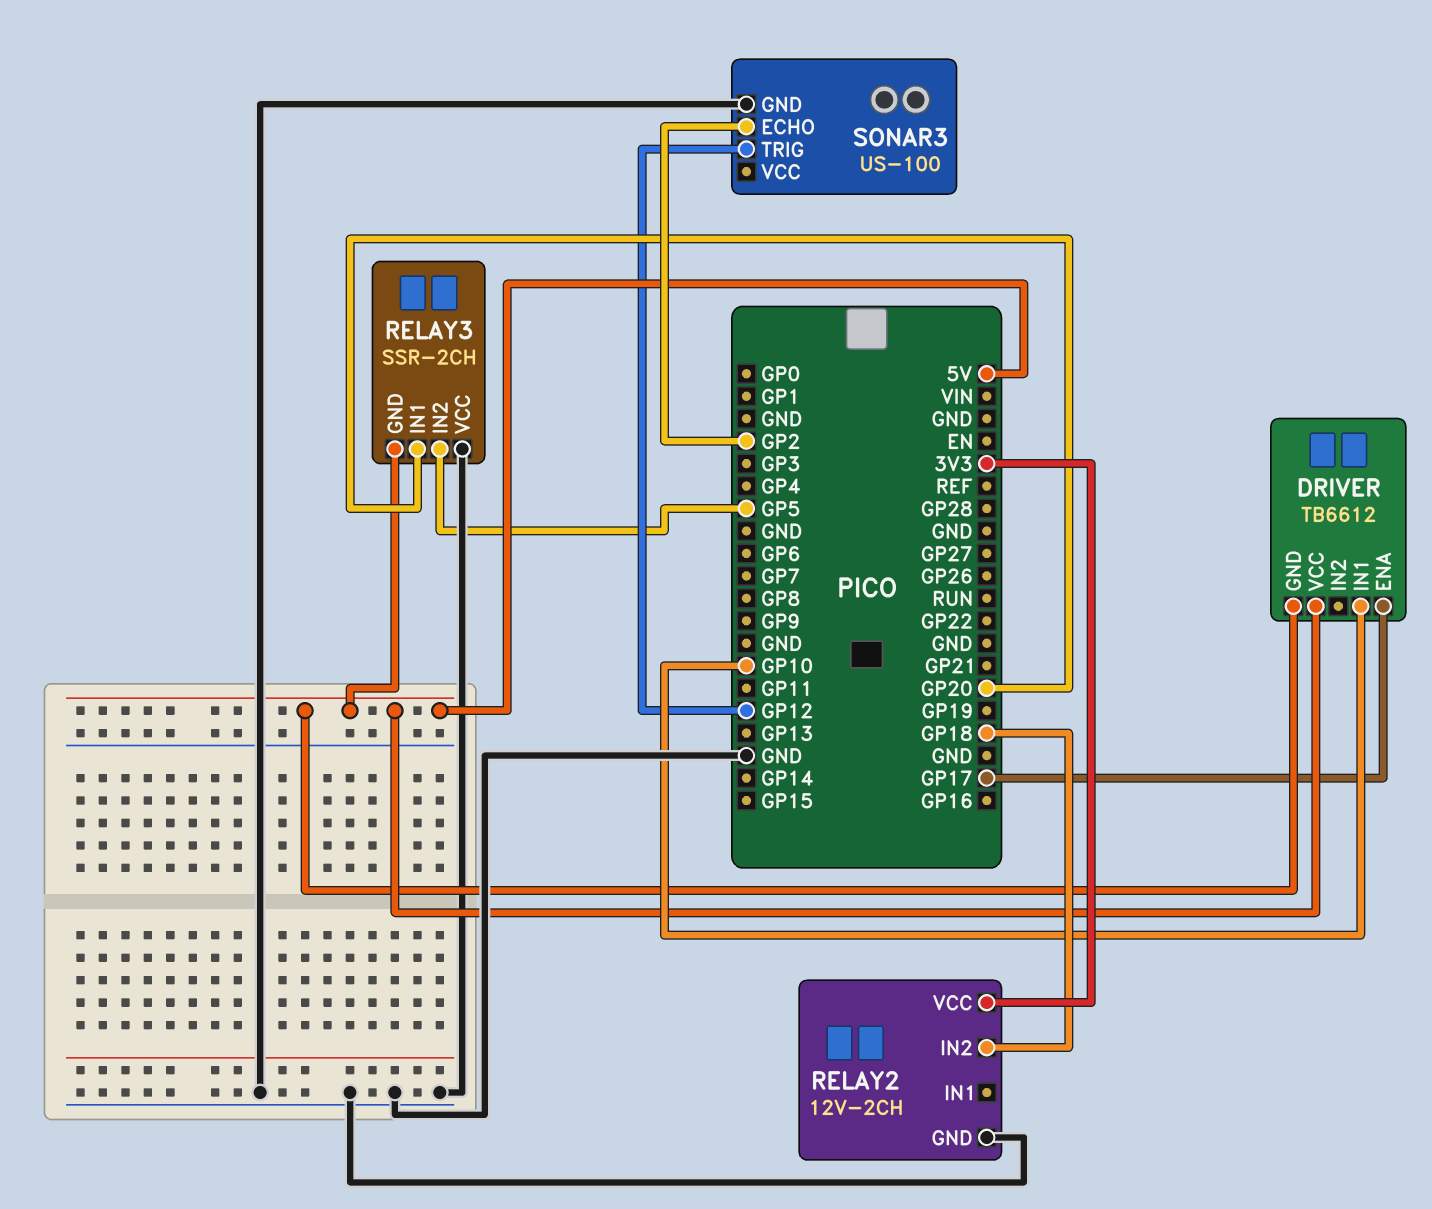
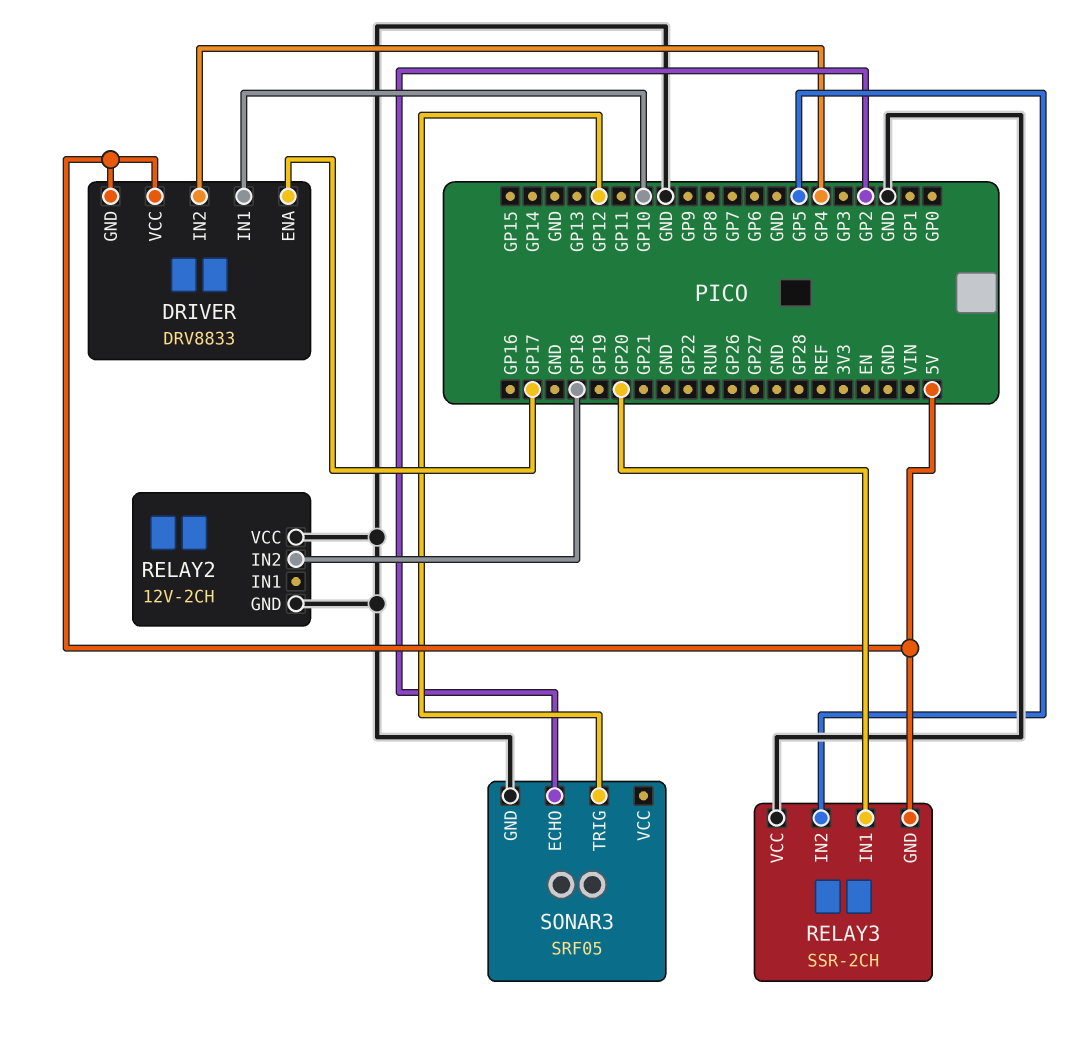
DRIVER: TB6612 -> DRV8833
DRIVER pin IN2: none -> GP4
RELAY2 pin VCC: 3V3 -> GND
SONAR3: US-100 -> SRF05

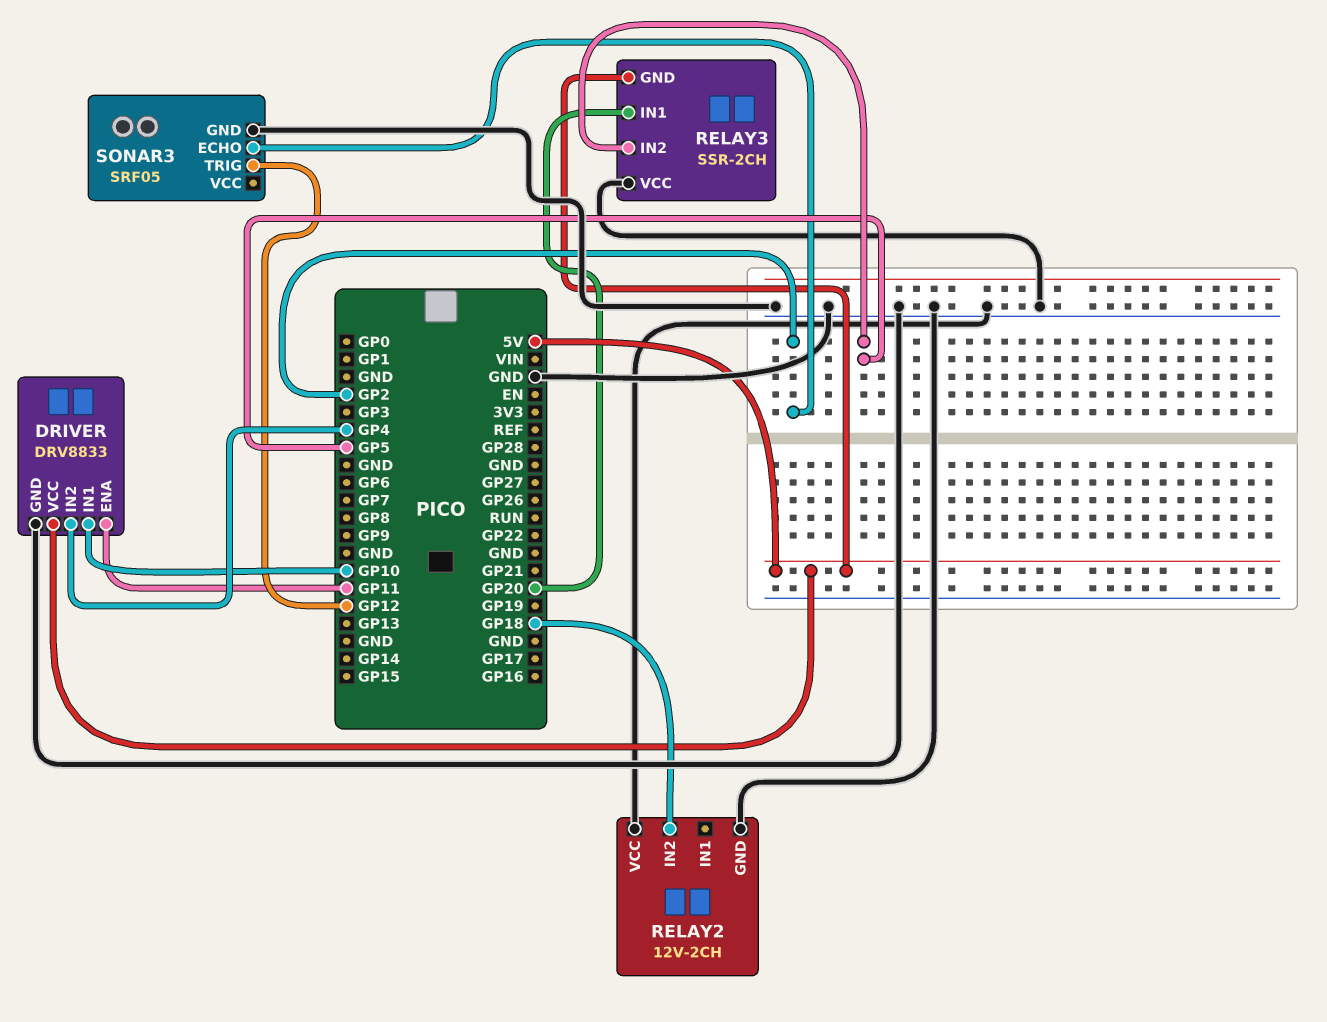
DRIVER pin ENA: GP17 -> GP11
DRIVER pin GND: 5V -> GND

